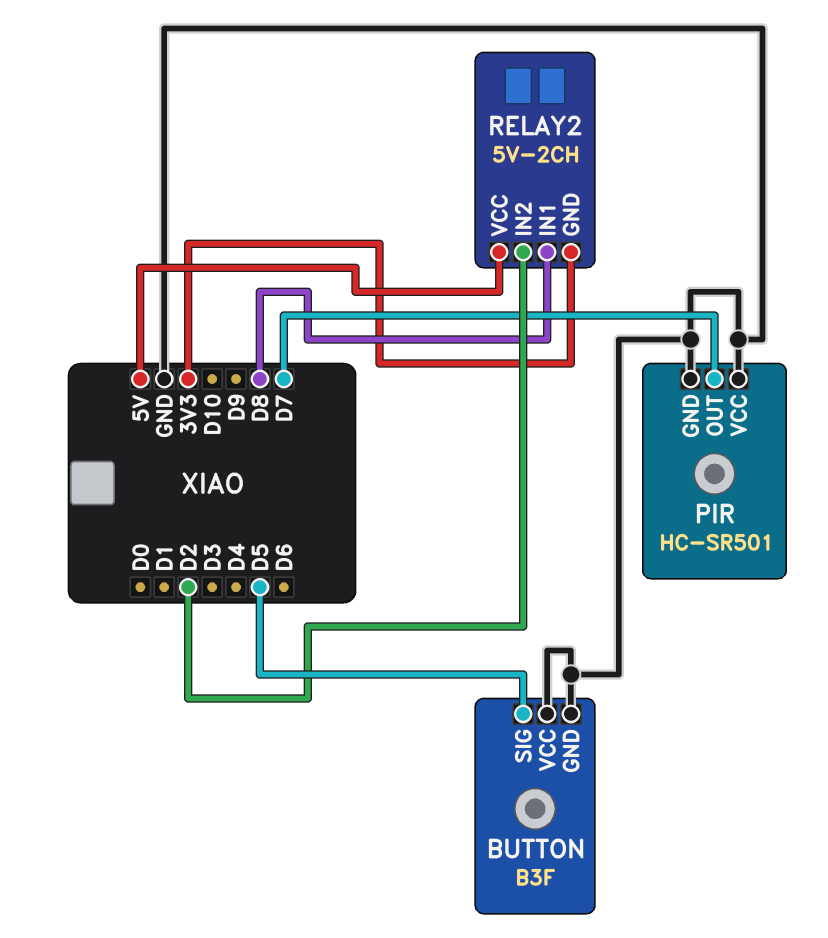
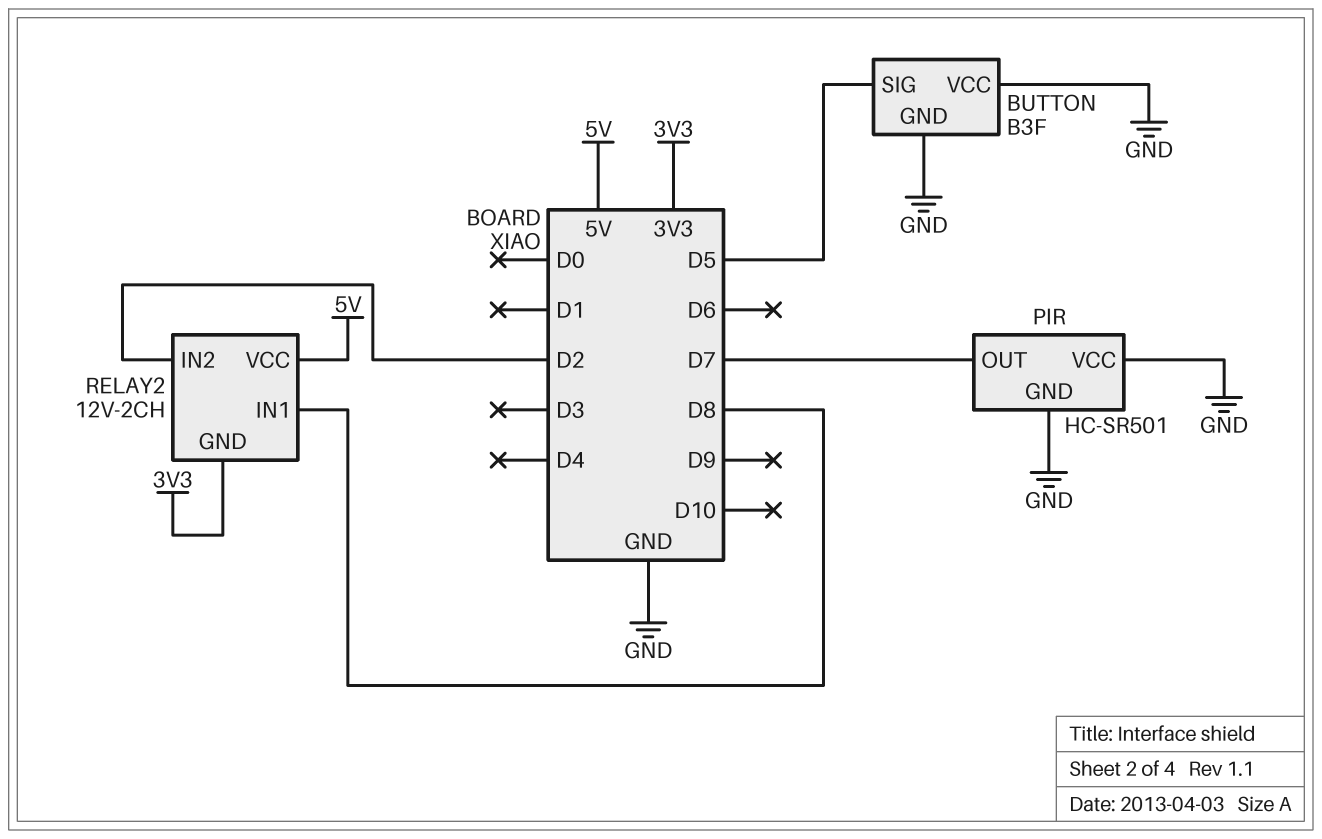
RELAY2: 5V-2CH -> 12V-2CH

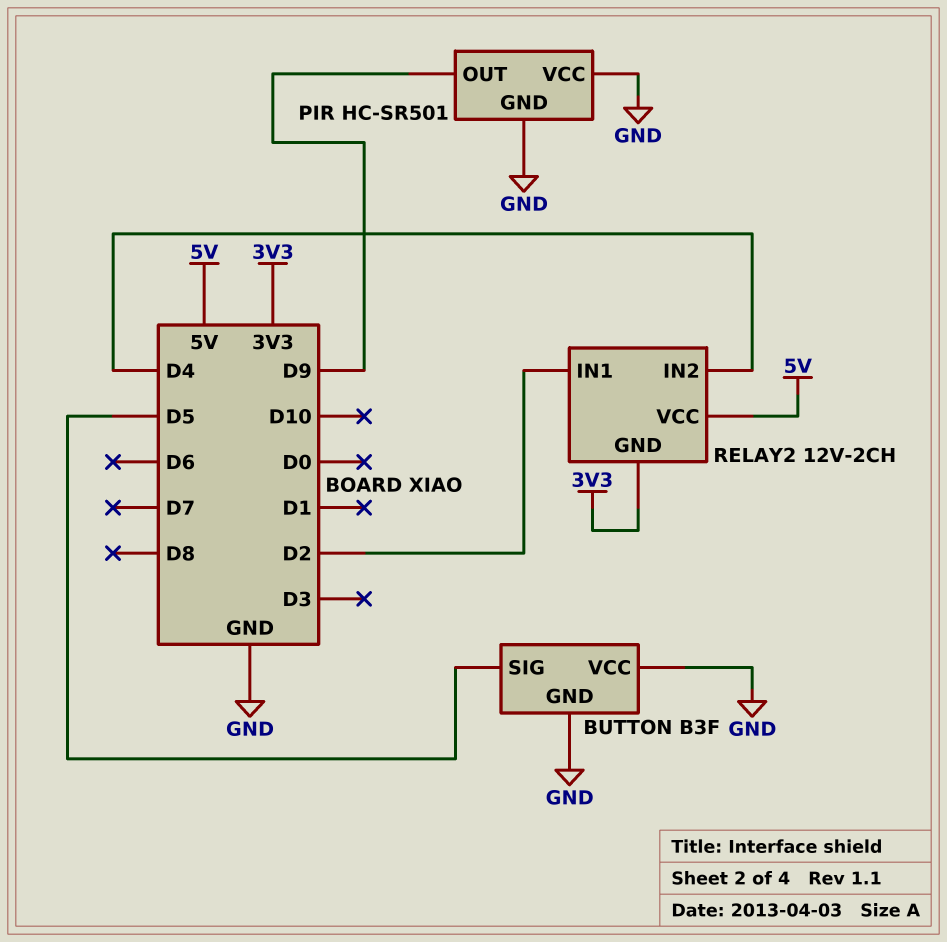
PIR pin OUT: D7 -> D9
RELAY2 pin IN1: D8 -> D2
RELAY2 pin IN2: D2 -> D4

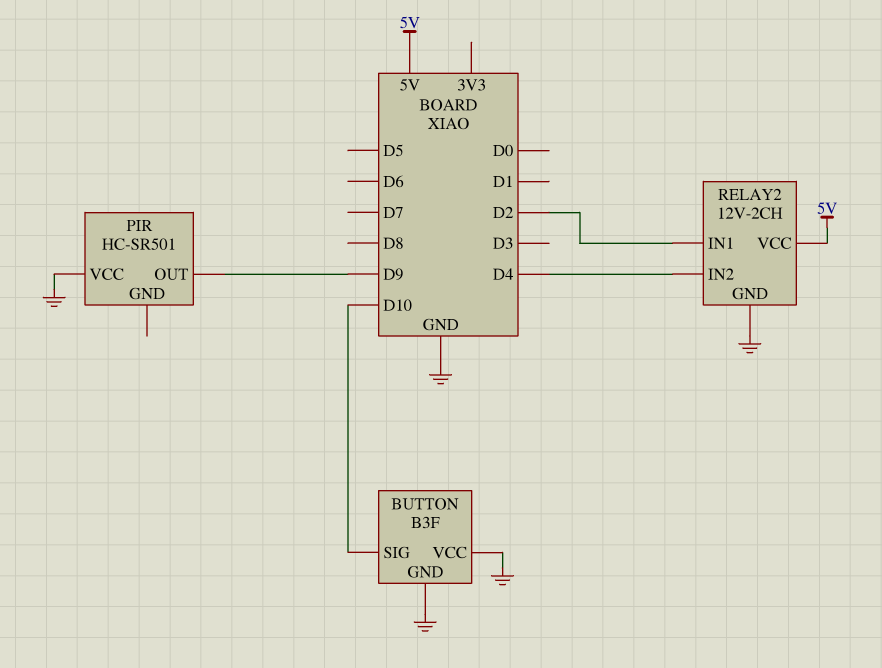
BUTTON pin SIG: D5 -> D10
PIR pin GND: GND -> none
RELAY2 pin GND: 3V3 -> GND

